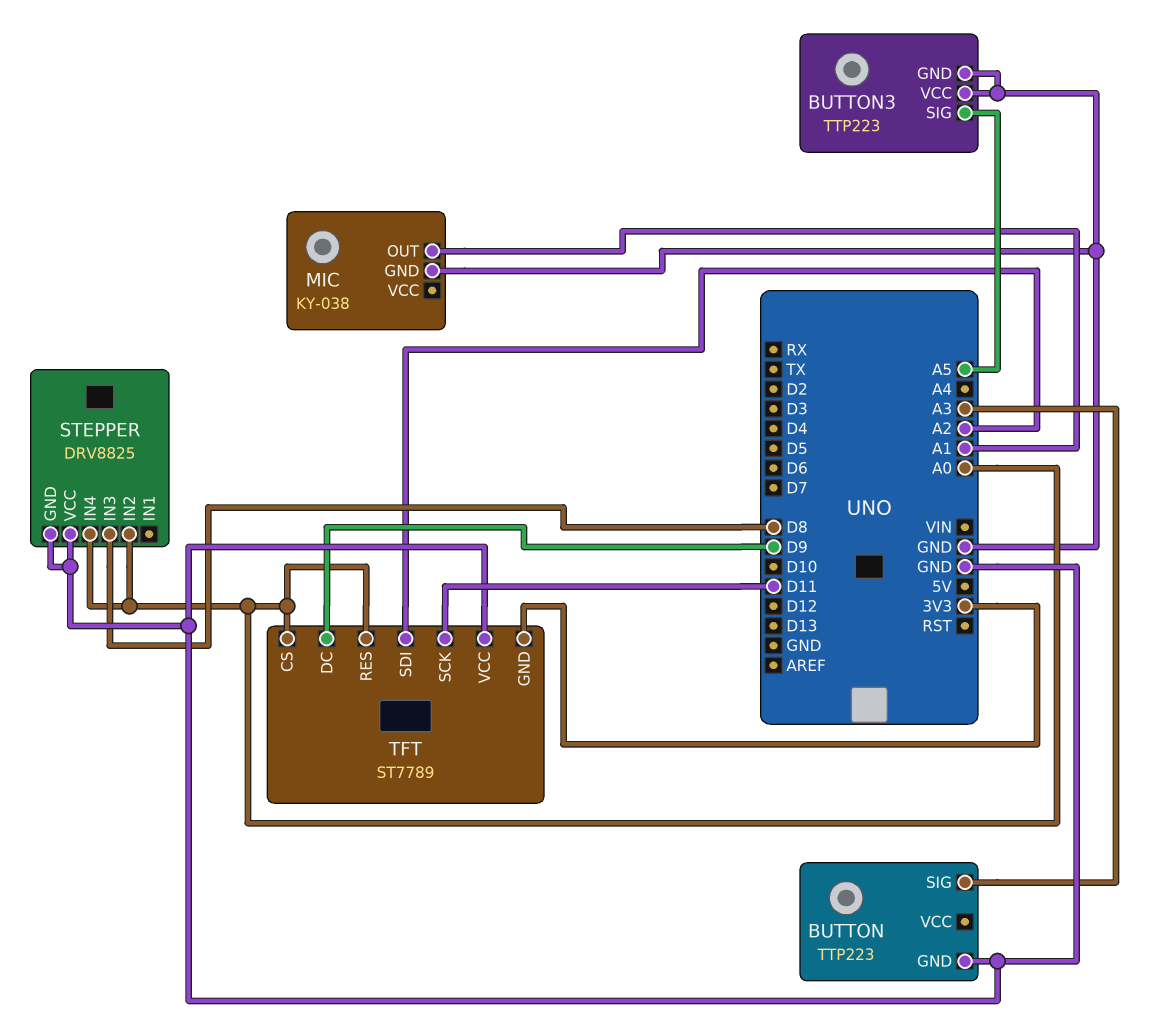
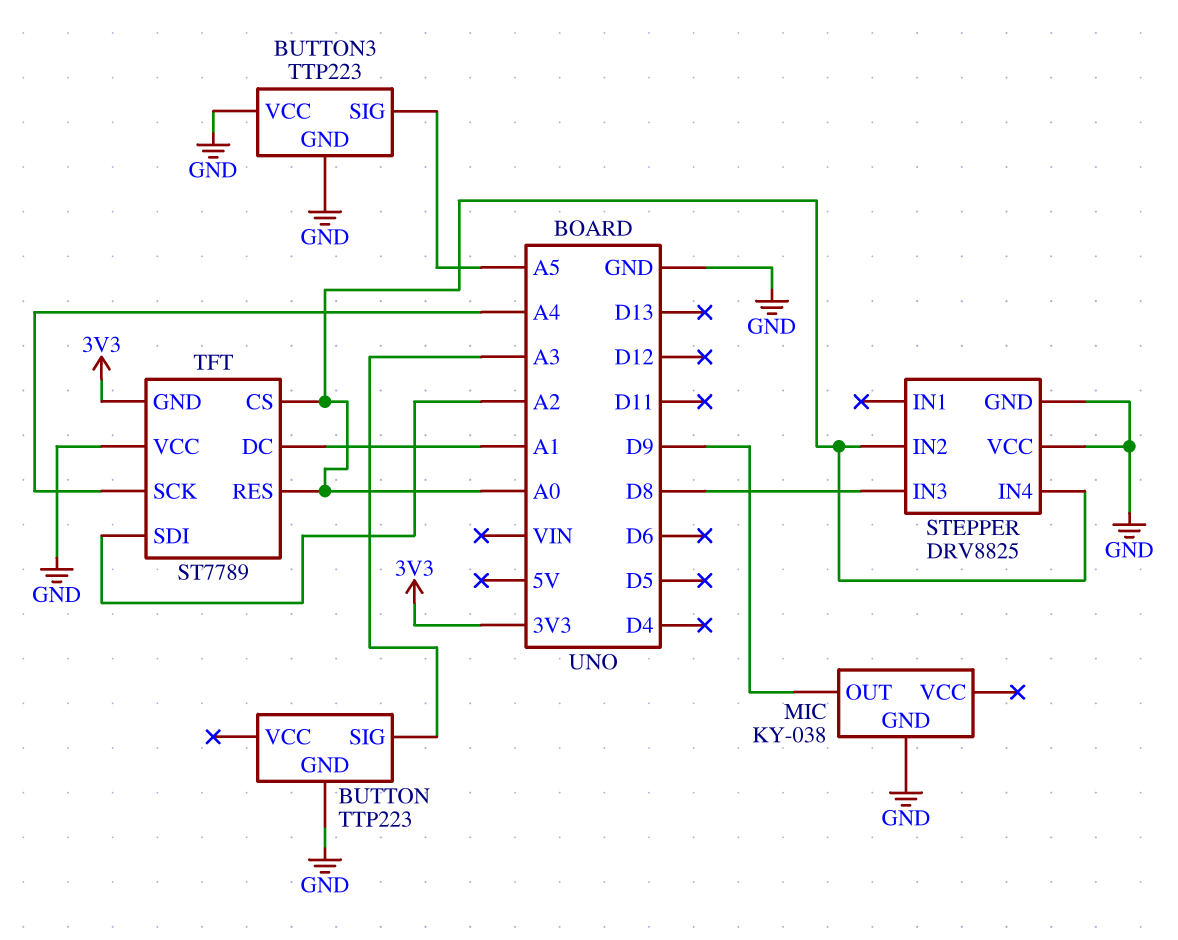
MIC pin OUT: A1 -> D9
TFT pin DC: D9 -> A1
TFT pin SCK: D11 -> A4

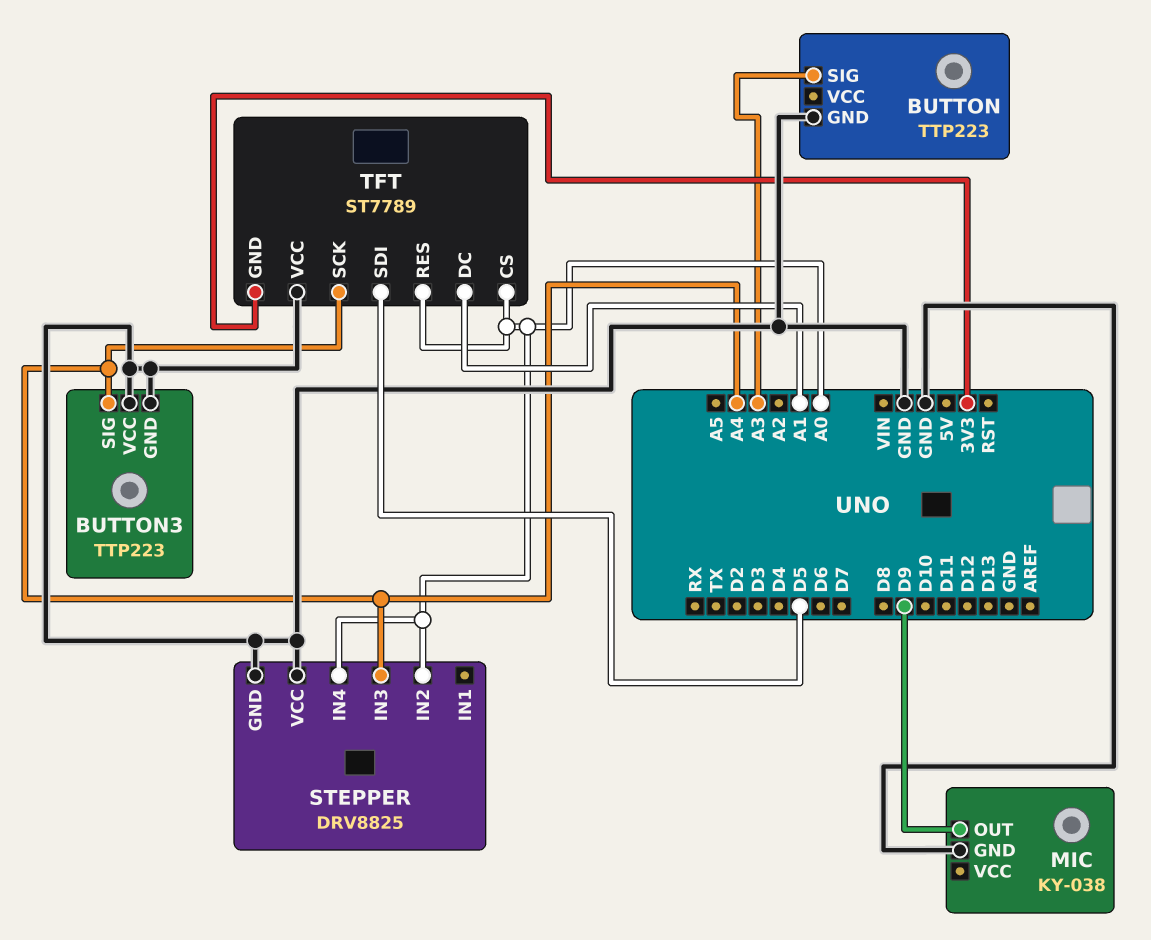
BUTTON3 pin SIG: A5 -> A4
STEPPER pin IN3: D8 -> A4
TFT pin SDI: A2 -> D5

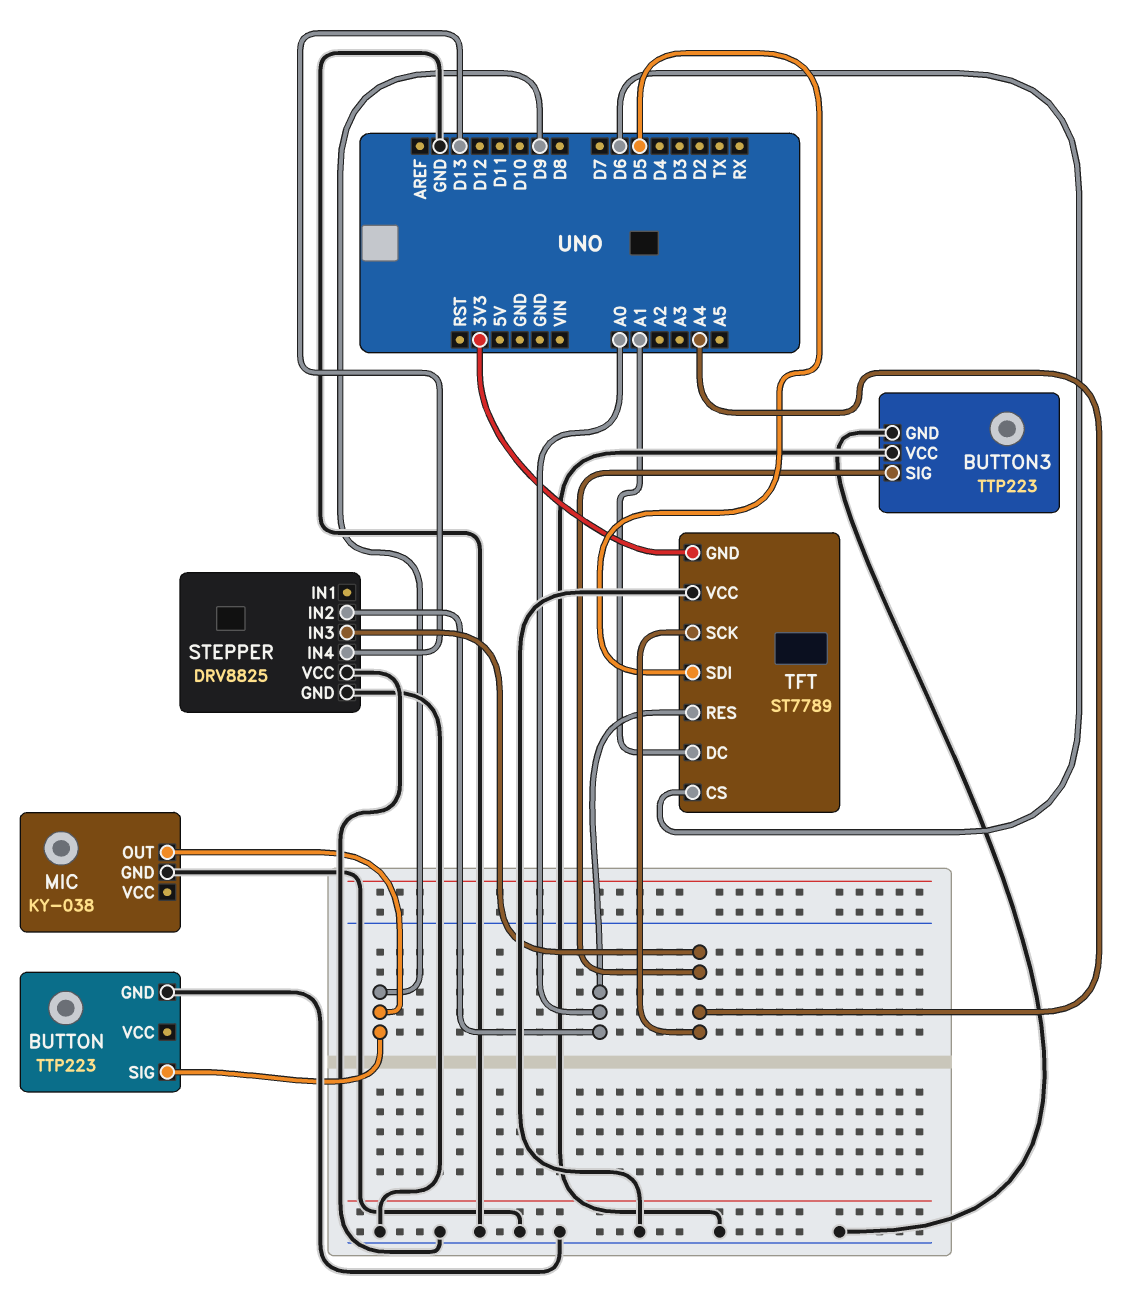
BUTTON pin SIG: A3 -> D9
STEPPER pin IN4: A0 -> D13
TFT pin CS: A0 -> D6

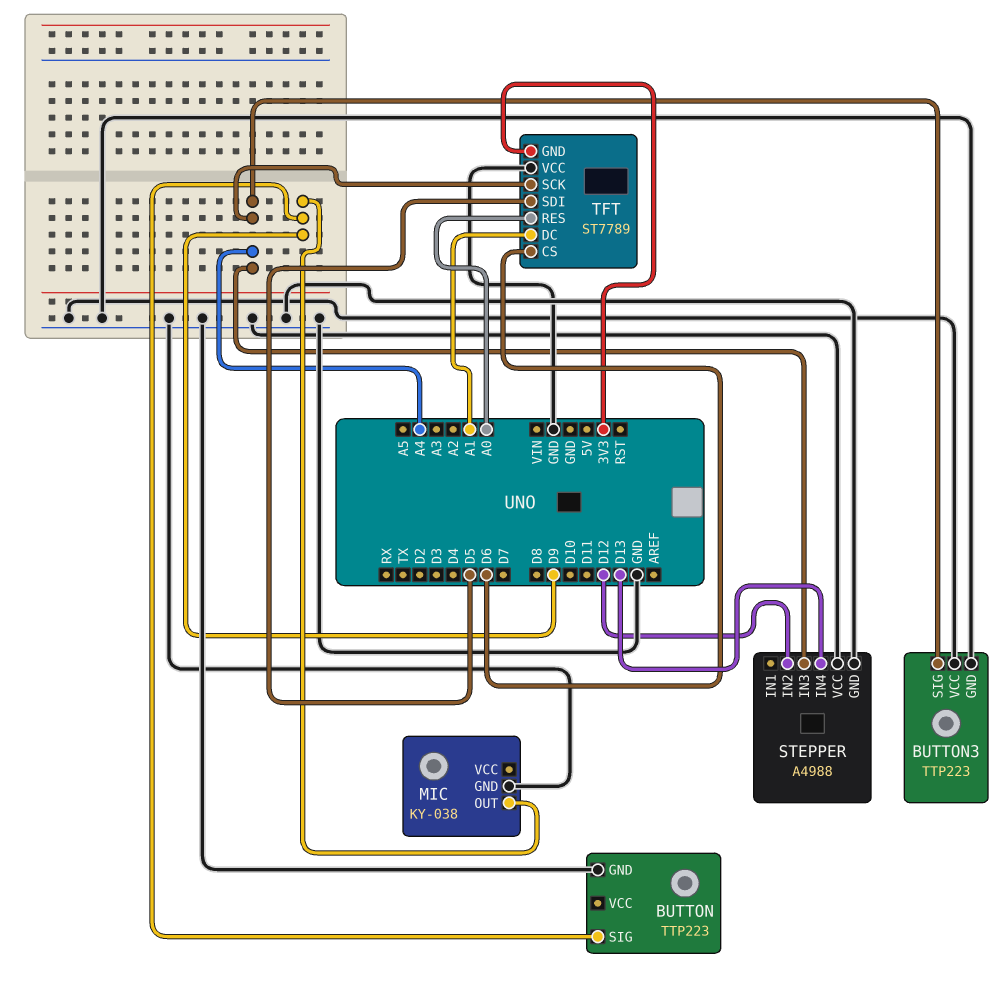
STEPPER: DRV8825 -> A4988
STEPPER pin IN2: A0 -> D12

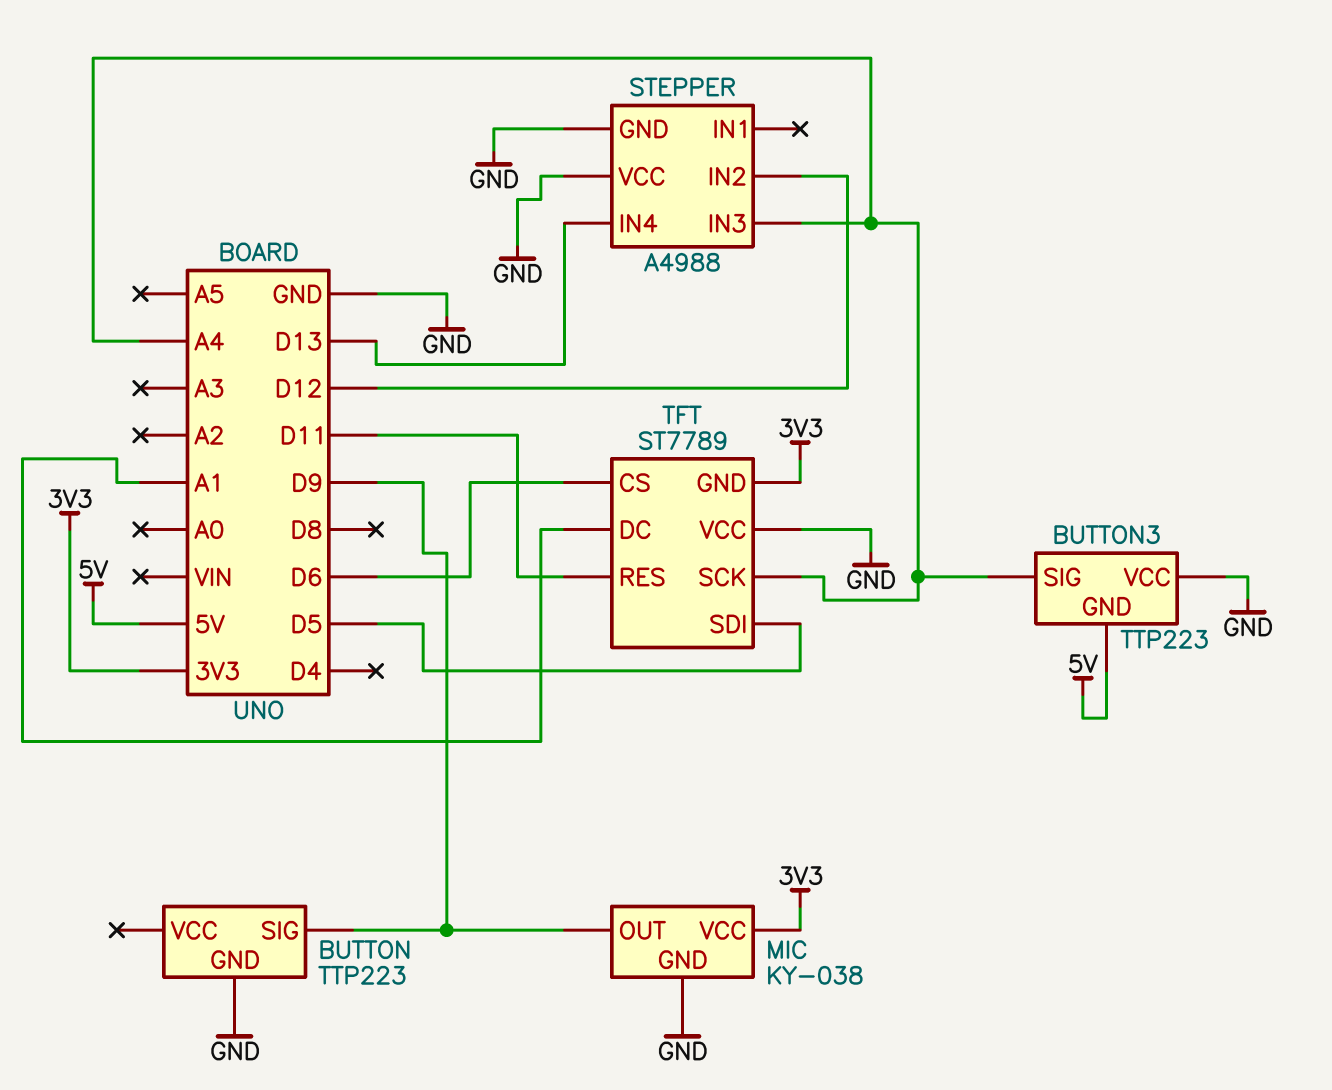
BUTTON3 pin GND: GND -> 5V
MIC pin VCC: none -> 3V3
TFT pin RES: A0 -> D11

